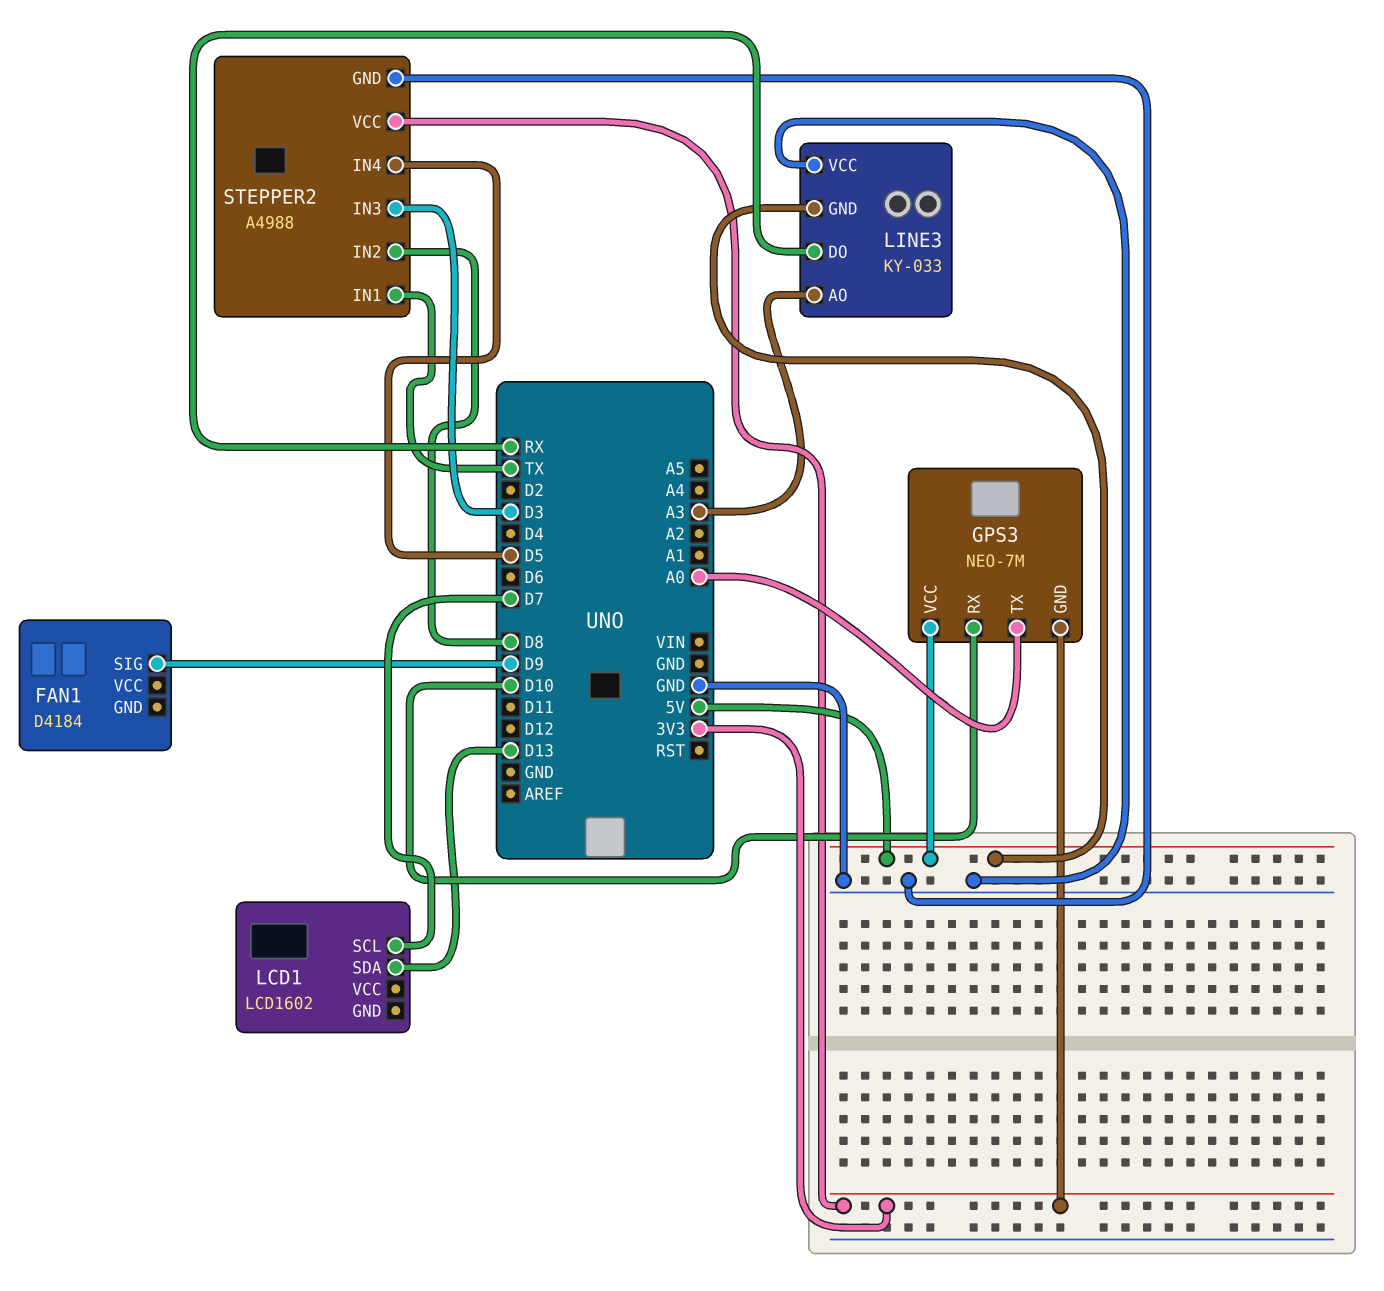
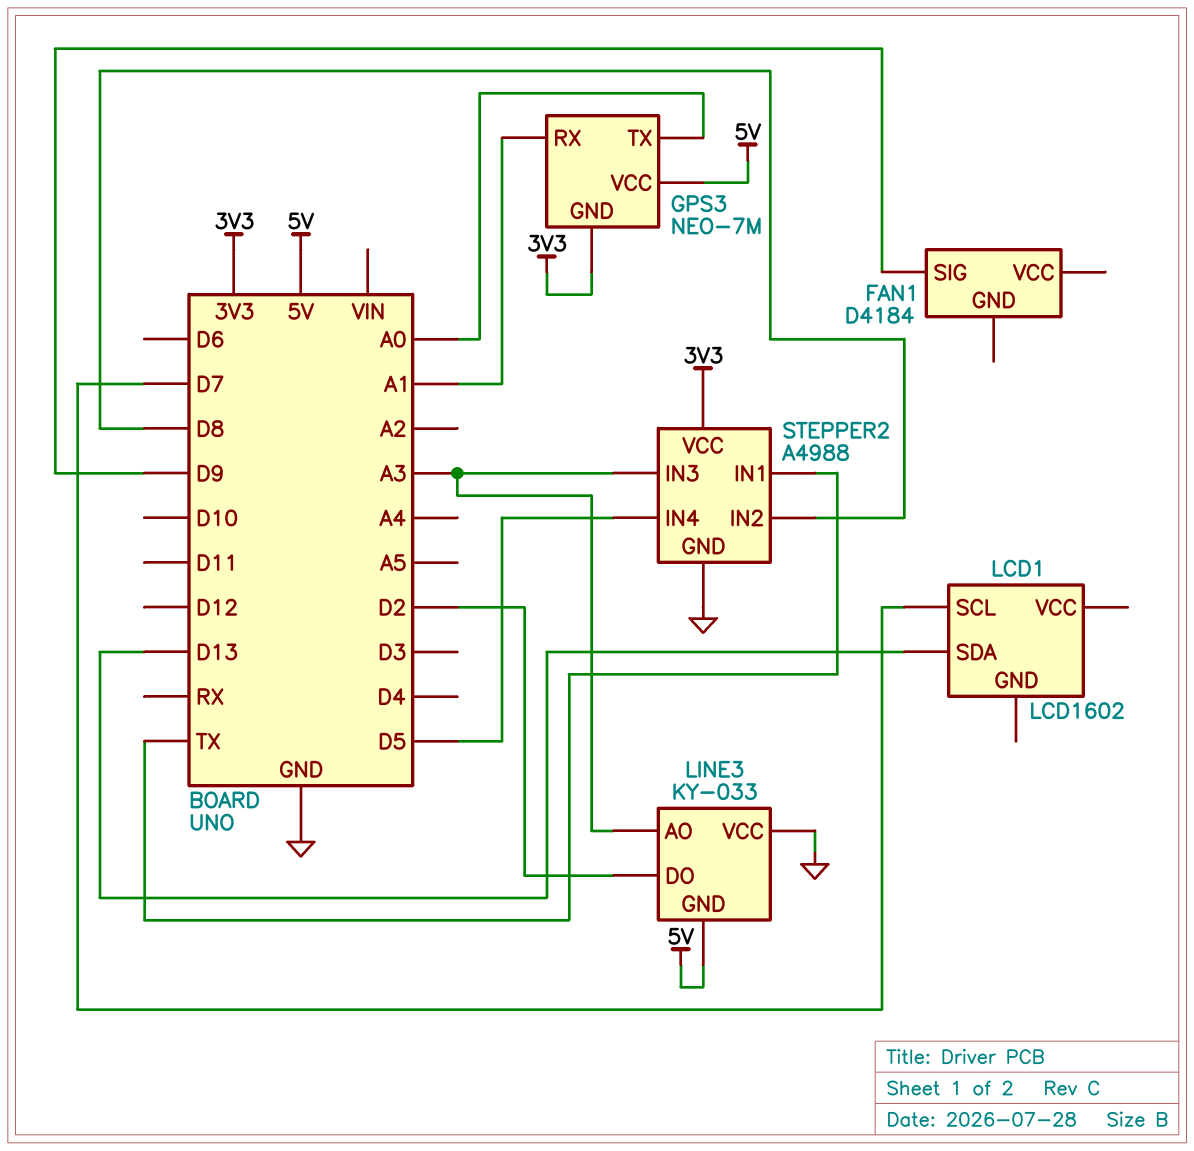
GPS3 pin RX: D10 -> A1
LINE3 pin DO: RX -> D2
STEPPER2 pin IN3: D3 -> A3

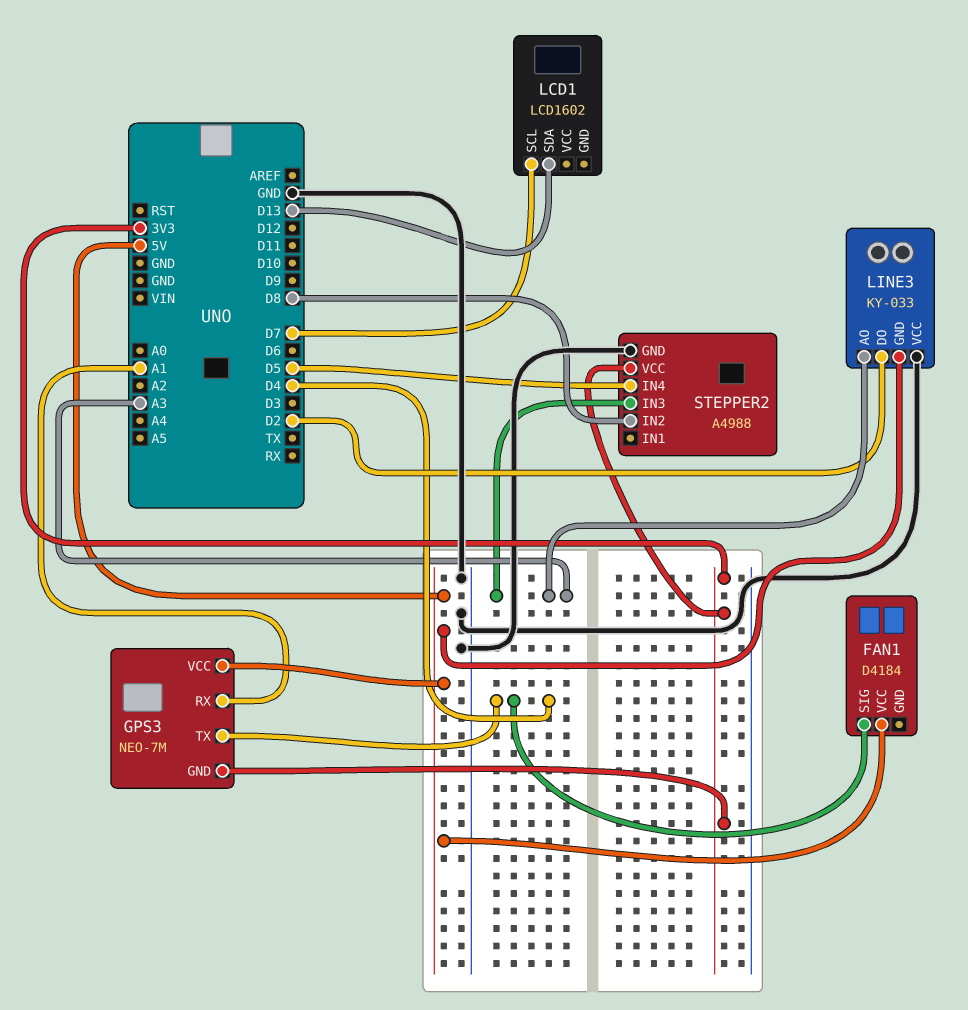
FAN1 pin SIG: D9 -> D4
FAN1 pin VCC: none -> 5V
GPS3 pin TX: A0 -> D4
STEPPER2 pin IN1: TX -> none

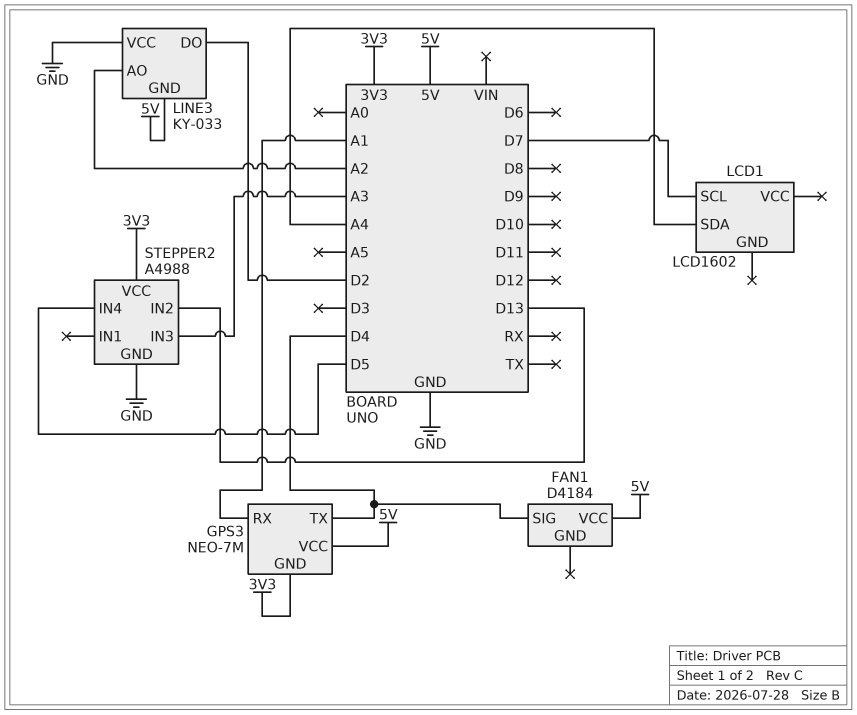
LCD1 pin SDA: D13 -> A4
LINE3 pin AO: A3 -> A2
STEPPER2 pin IN2: D8 -> D13

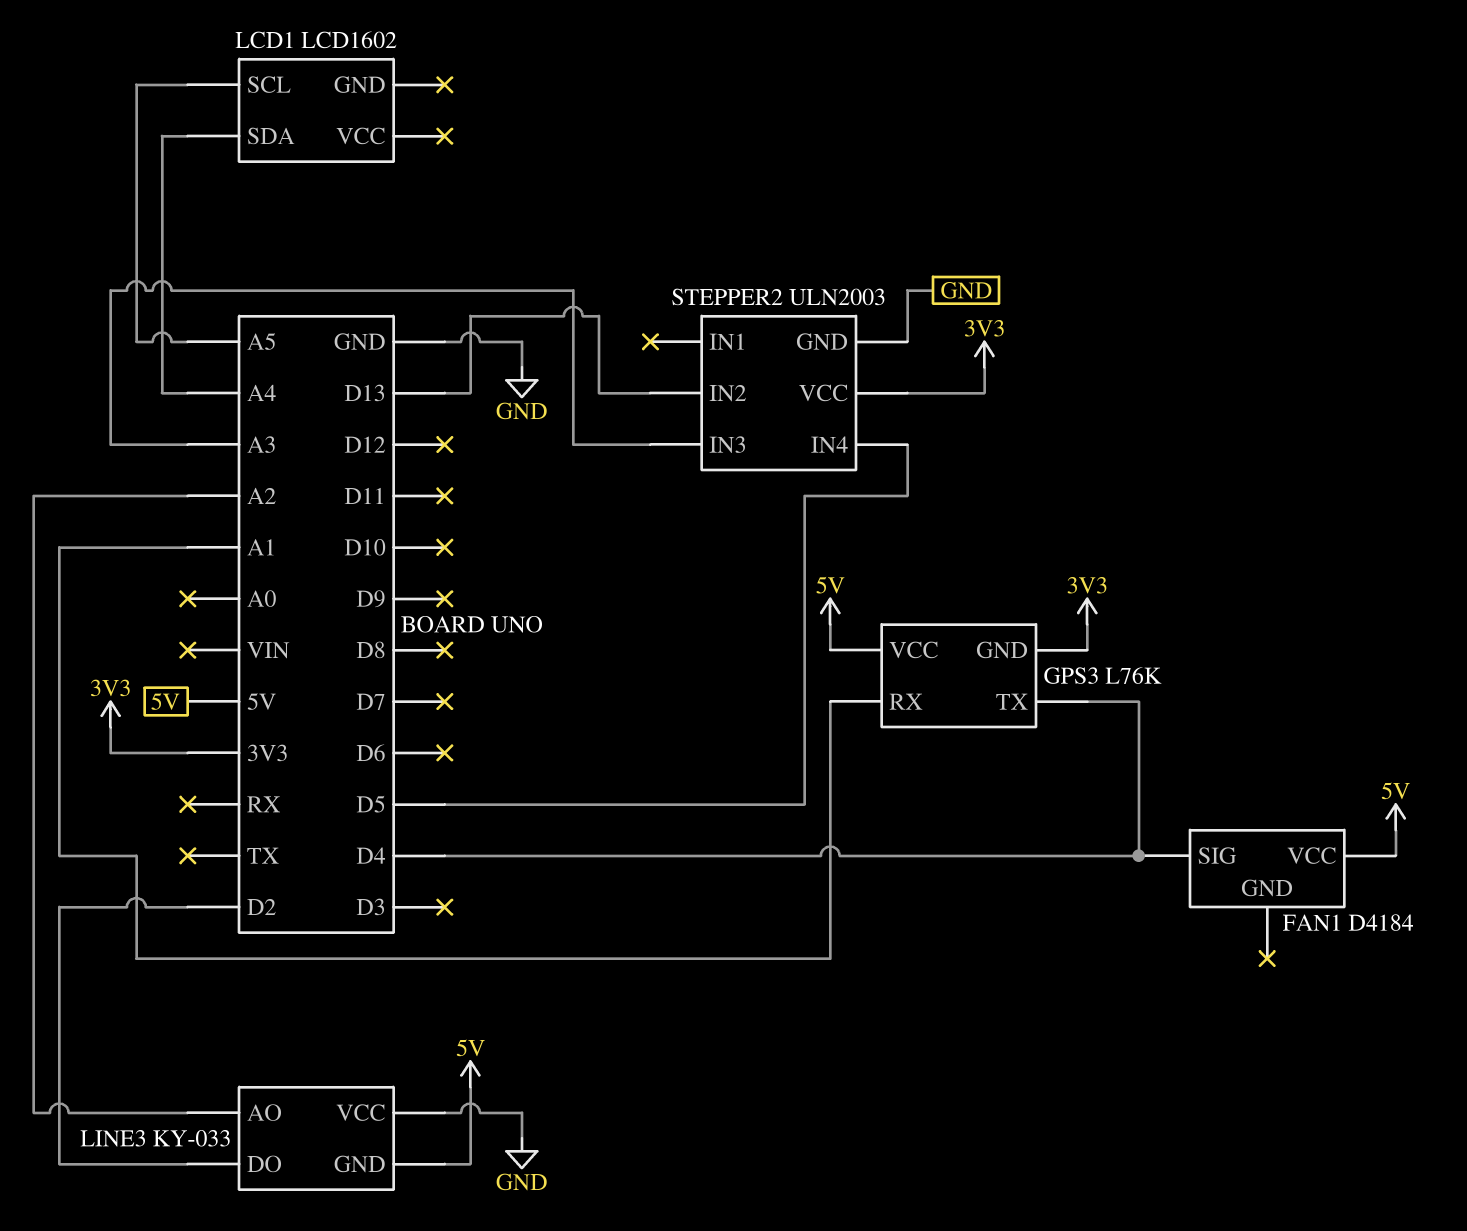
GPS3: NEO-7M -> L76K
LCD1 pin SCL: D7 -> A5
STEPPER2: A4988 -> ULN2003

